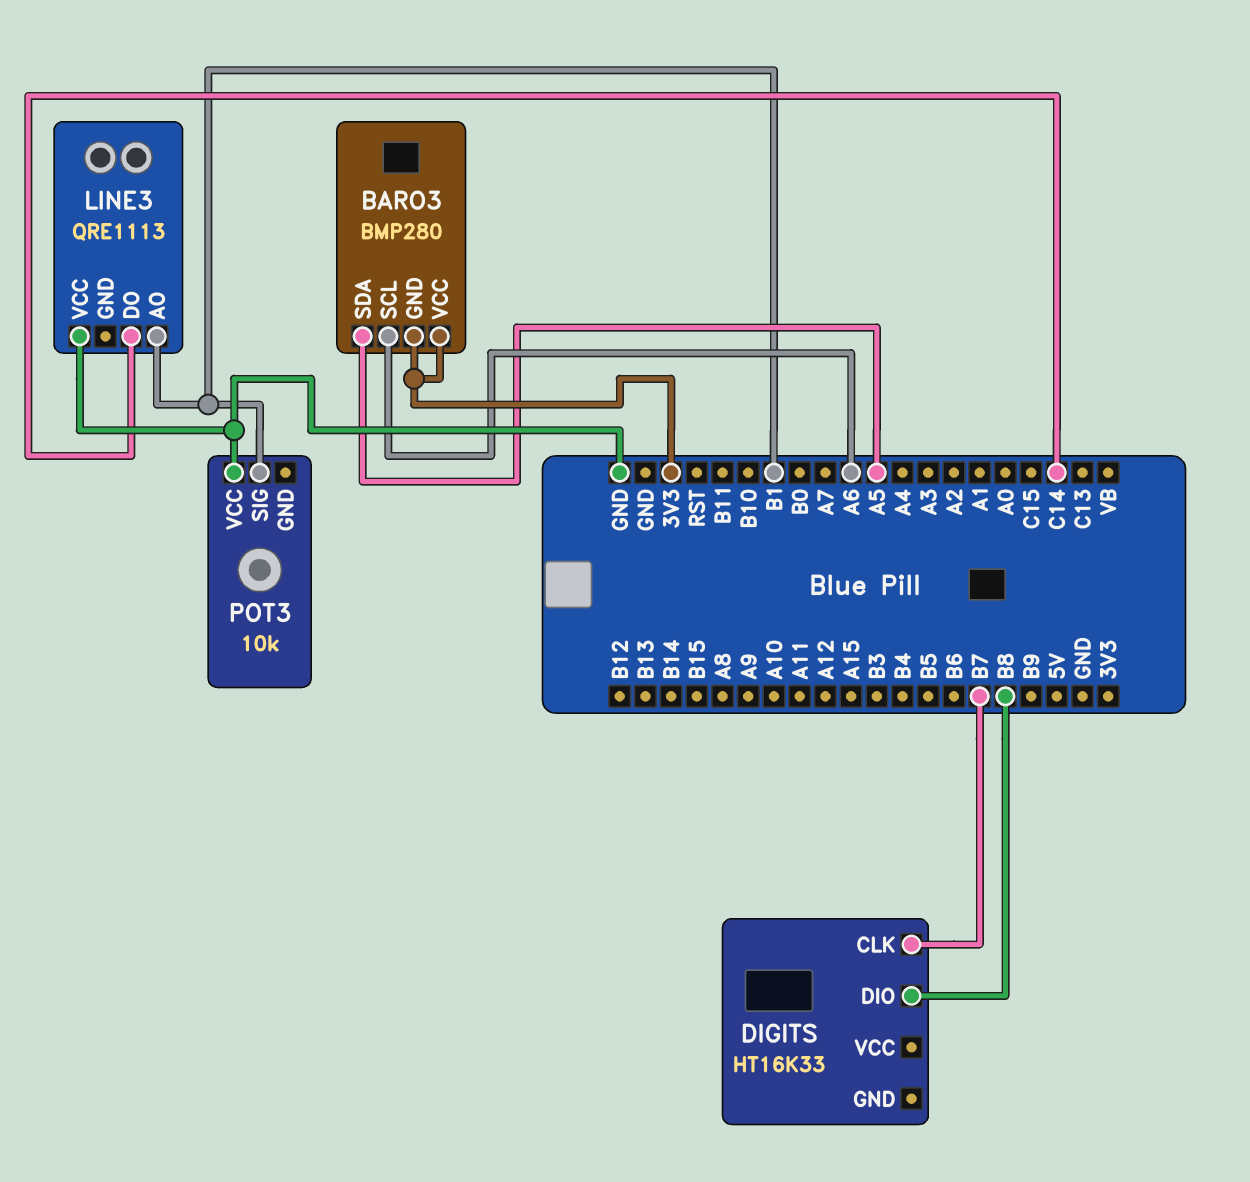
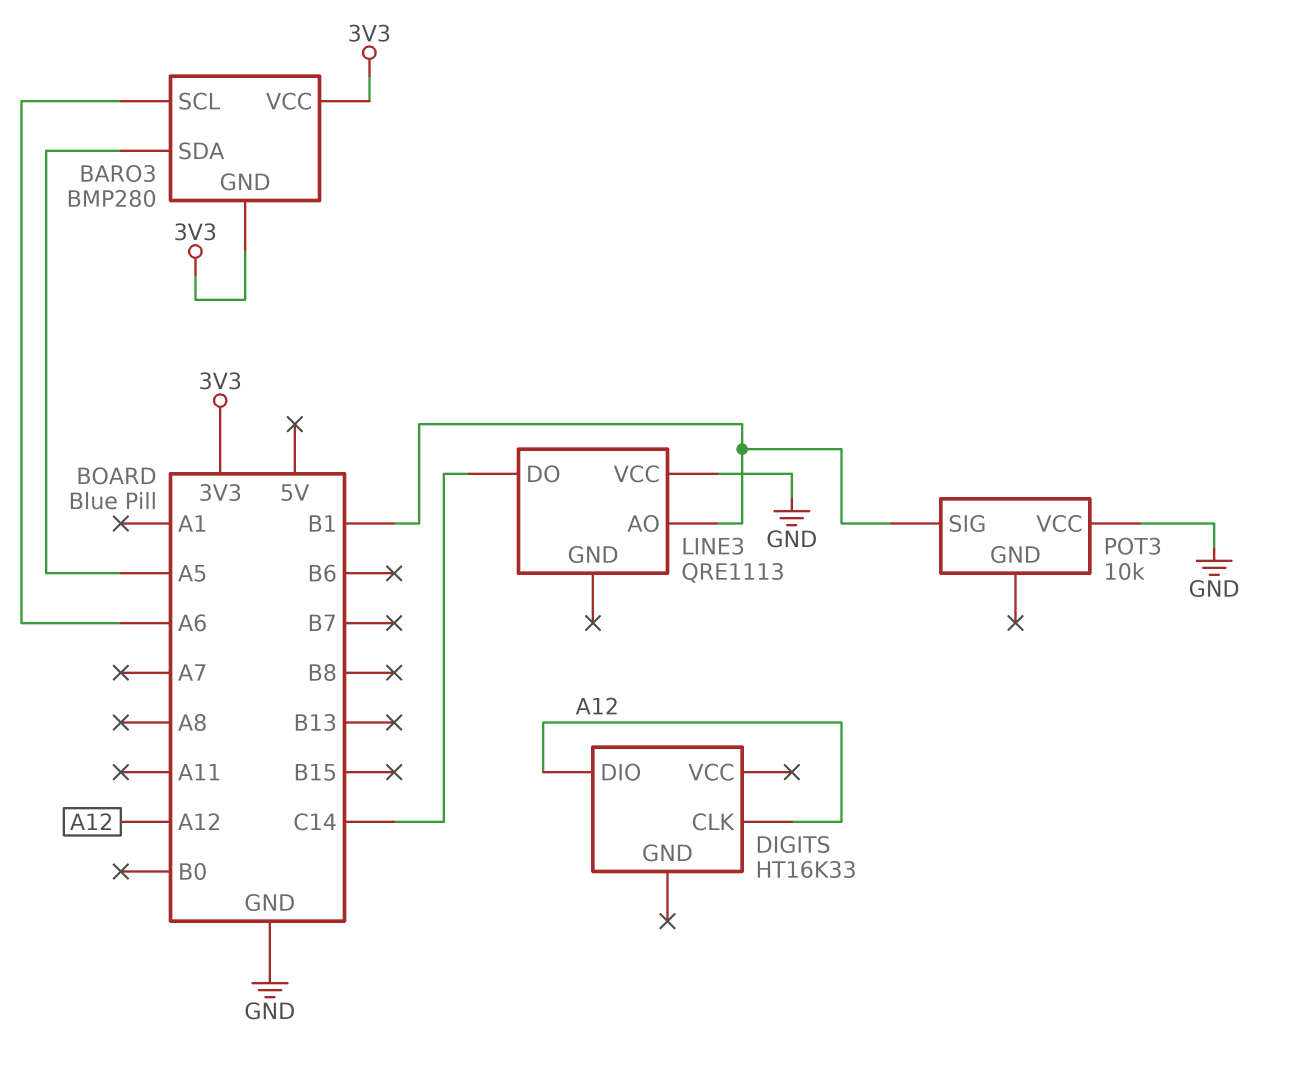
DIGITS pin CLK: B7 -> A12
DIGITS pin DIO: B8 -> A12

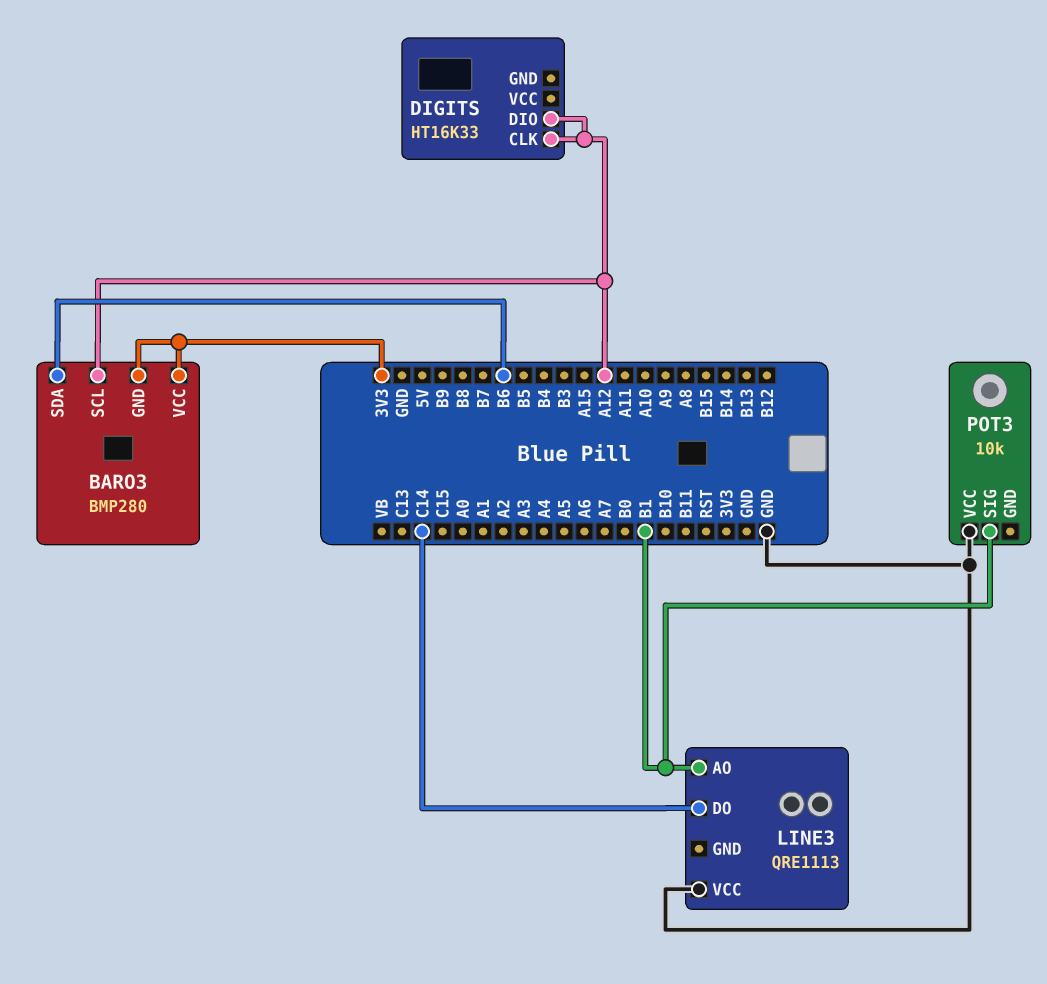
BARO3 pin SCL: A6 -> A12
BARO3 pin SDA: A5 -> B6

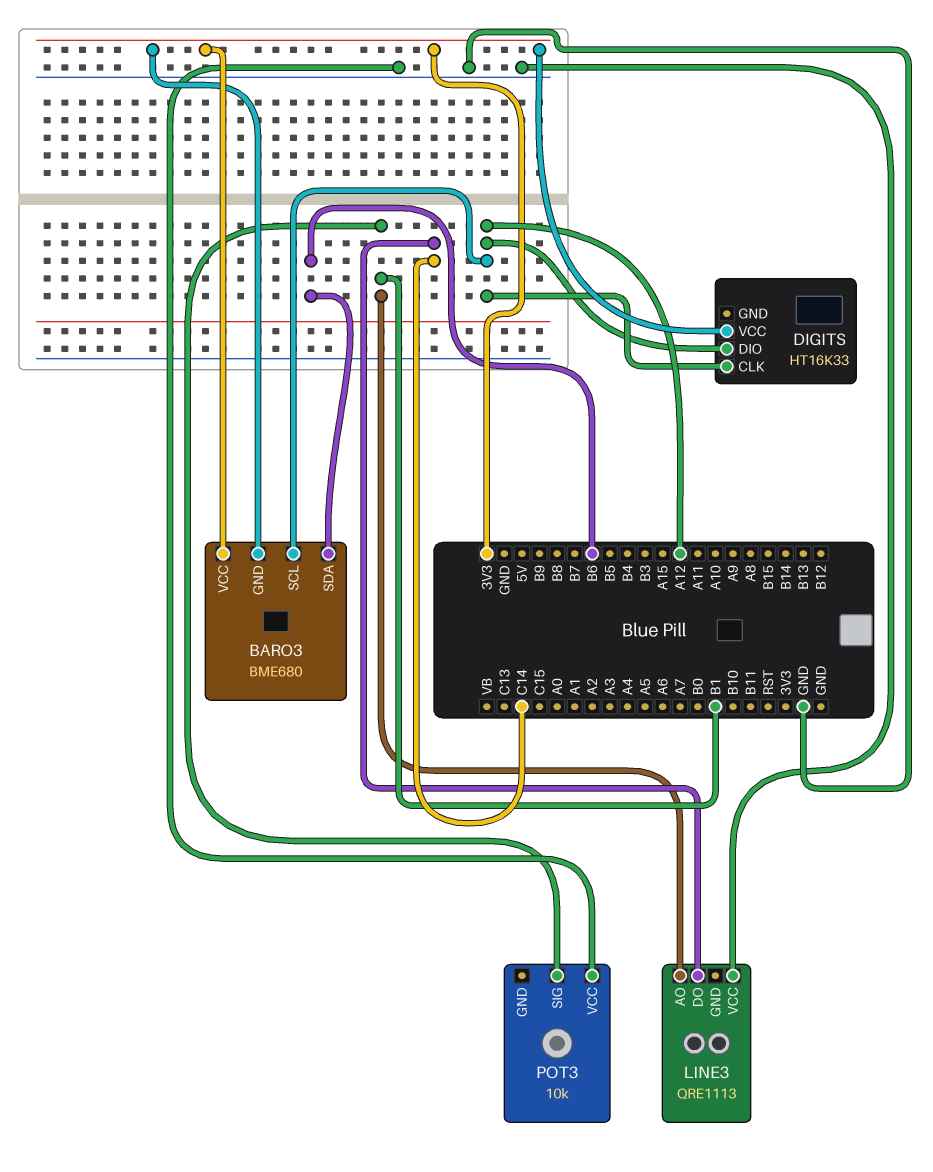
BARO3: BMP280 -> BME680
DIGITS pin VCC: none -> 3V3

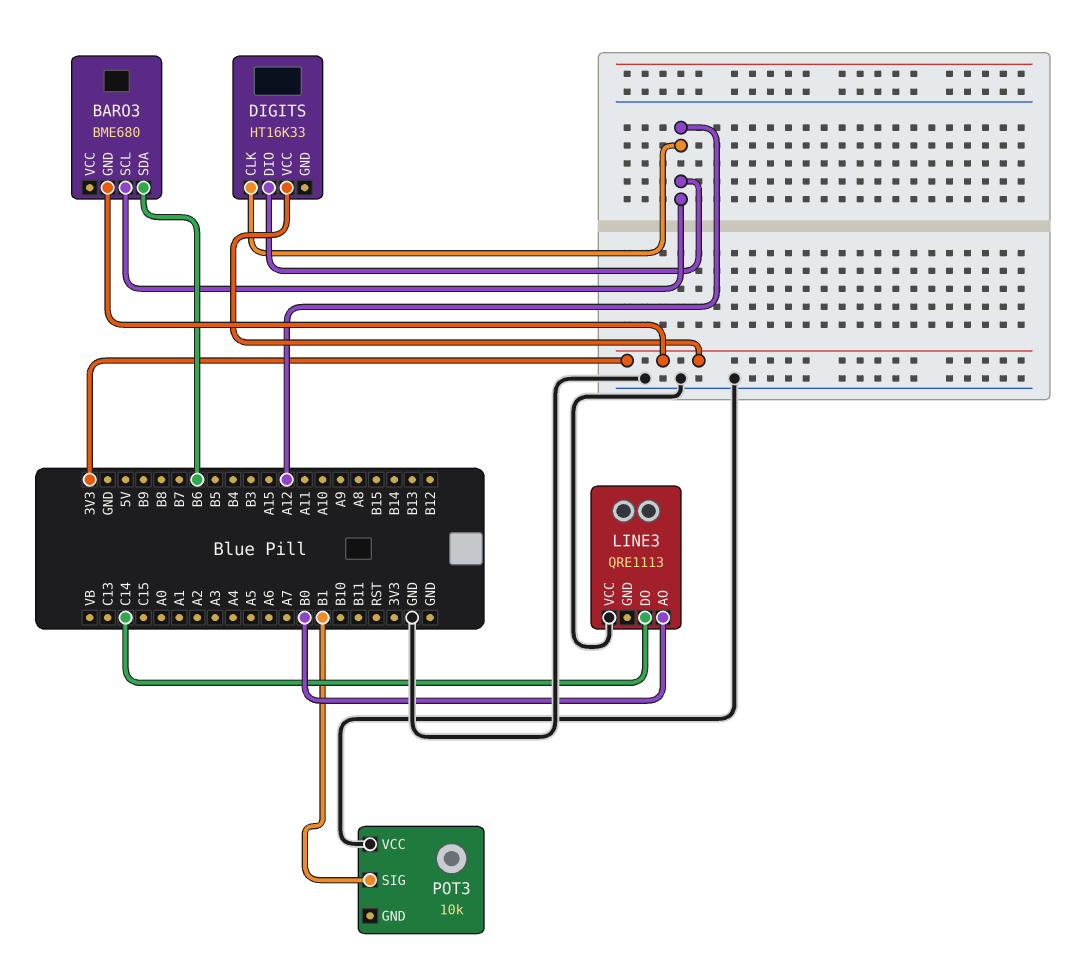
BARO3 pin VCC: 3V3 -> none
LINE3 pin AO: B1 -> B0

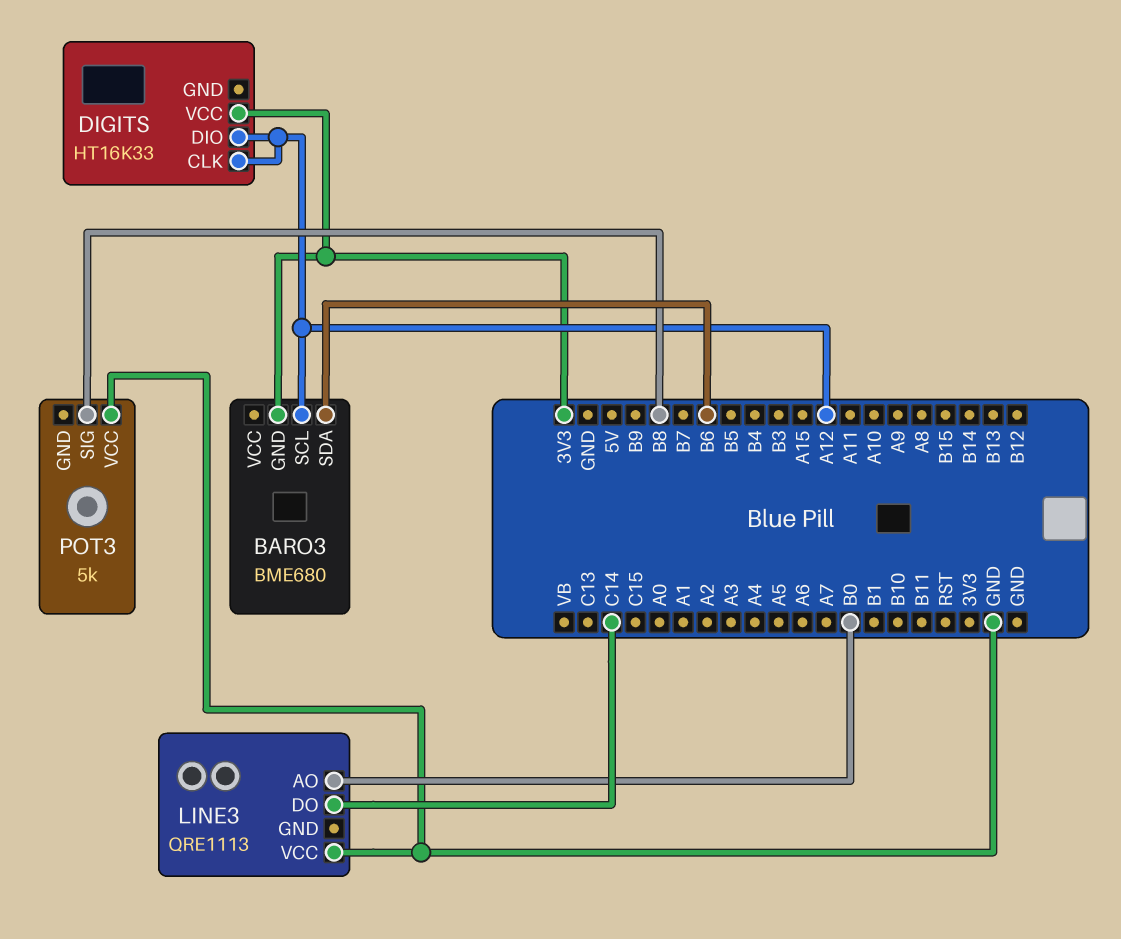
POT3: 10k -> 5k
POT3 pin SIG: B1 -> B8

